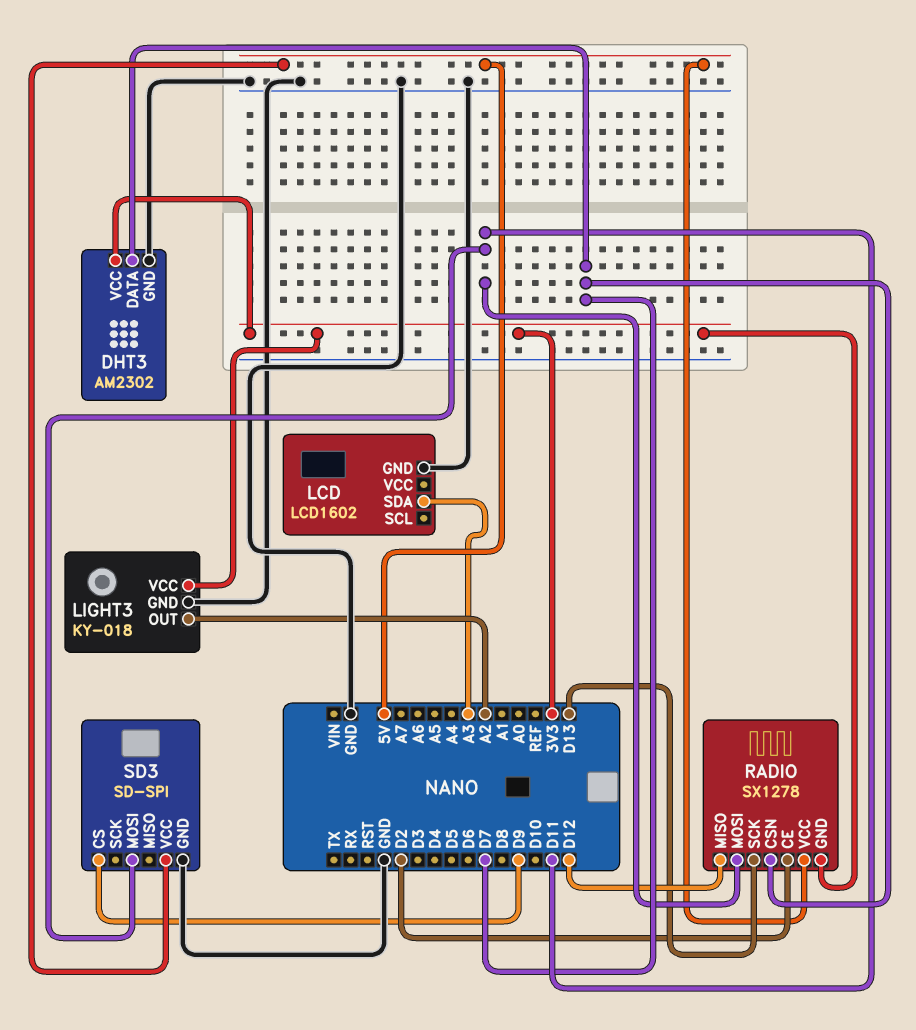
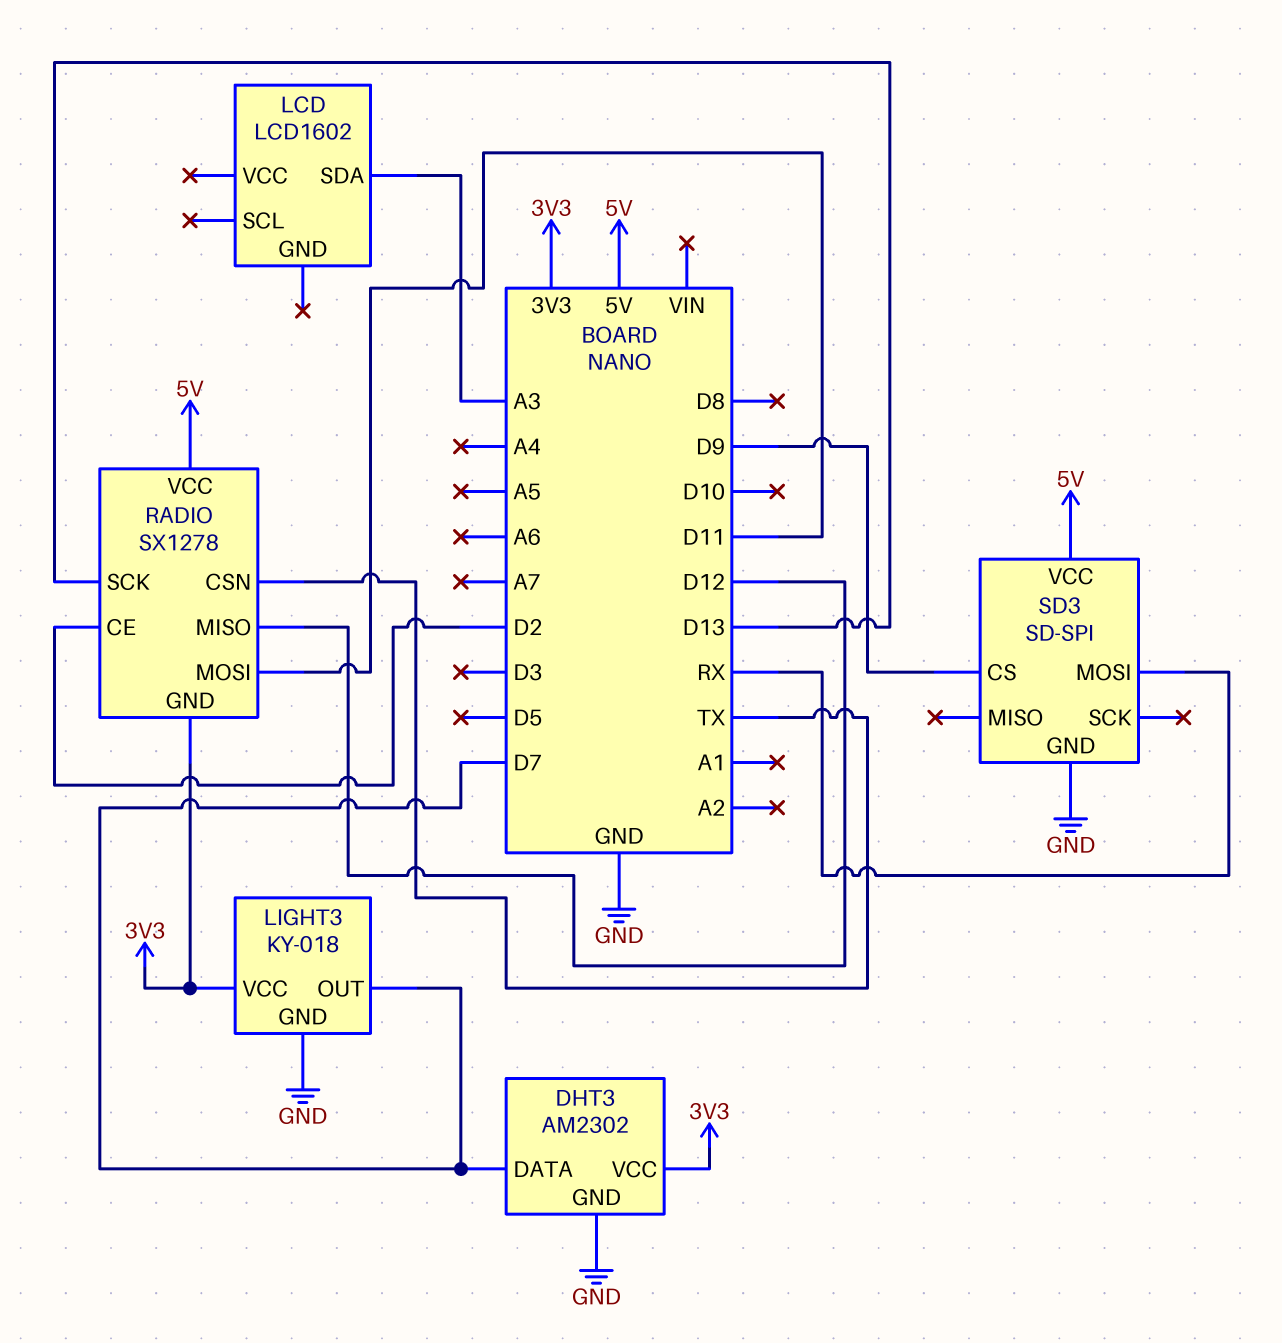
LCD pin GND: GND -> none
LIGHT3 pin OUT: A2 -> D7
RADIO pin CSN: D7 -> TX
SD3 pin MOSI: D11 -> RX

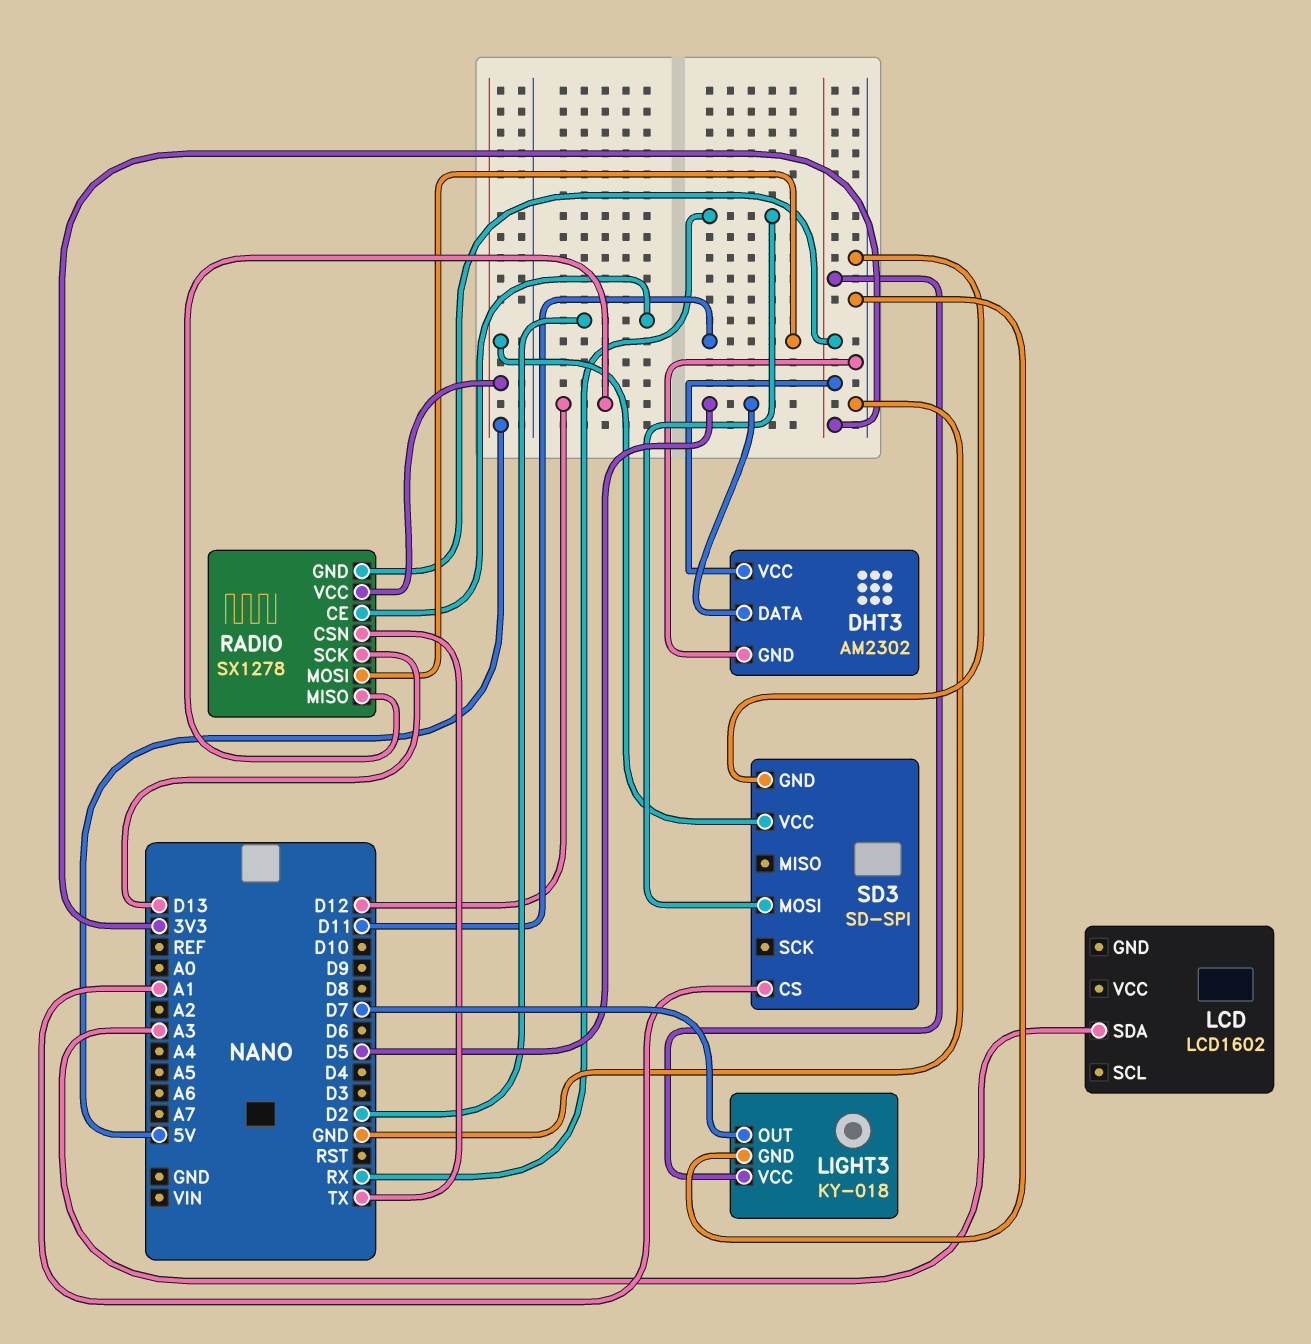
DHT3 pin DATA: D7 -> D5
SD3 pin CS: D9 -> A1

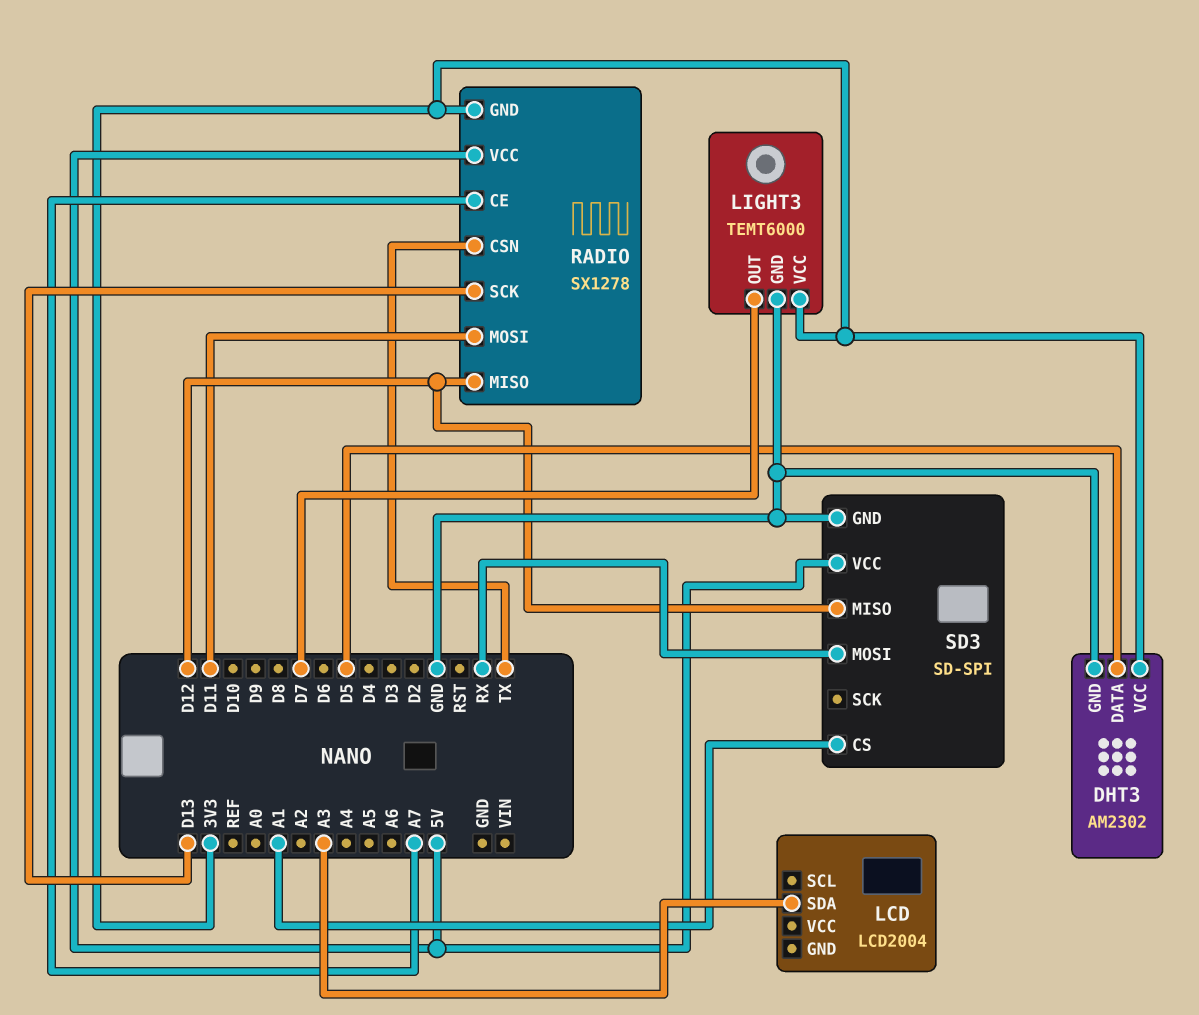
LCD: LCD1602 -> LCD2004
LIGHT3: KY-018 -> TEMT6000
RADIO pin CE: D2 -> A7
SD3 pin MISO: none -> D12

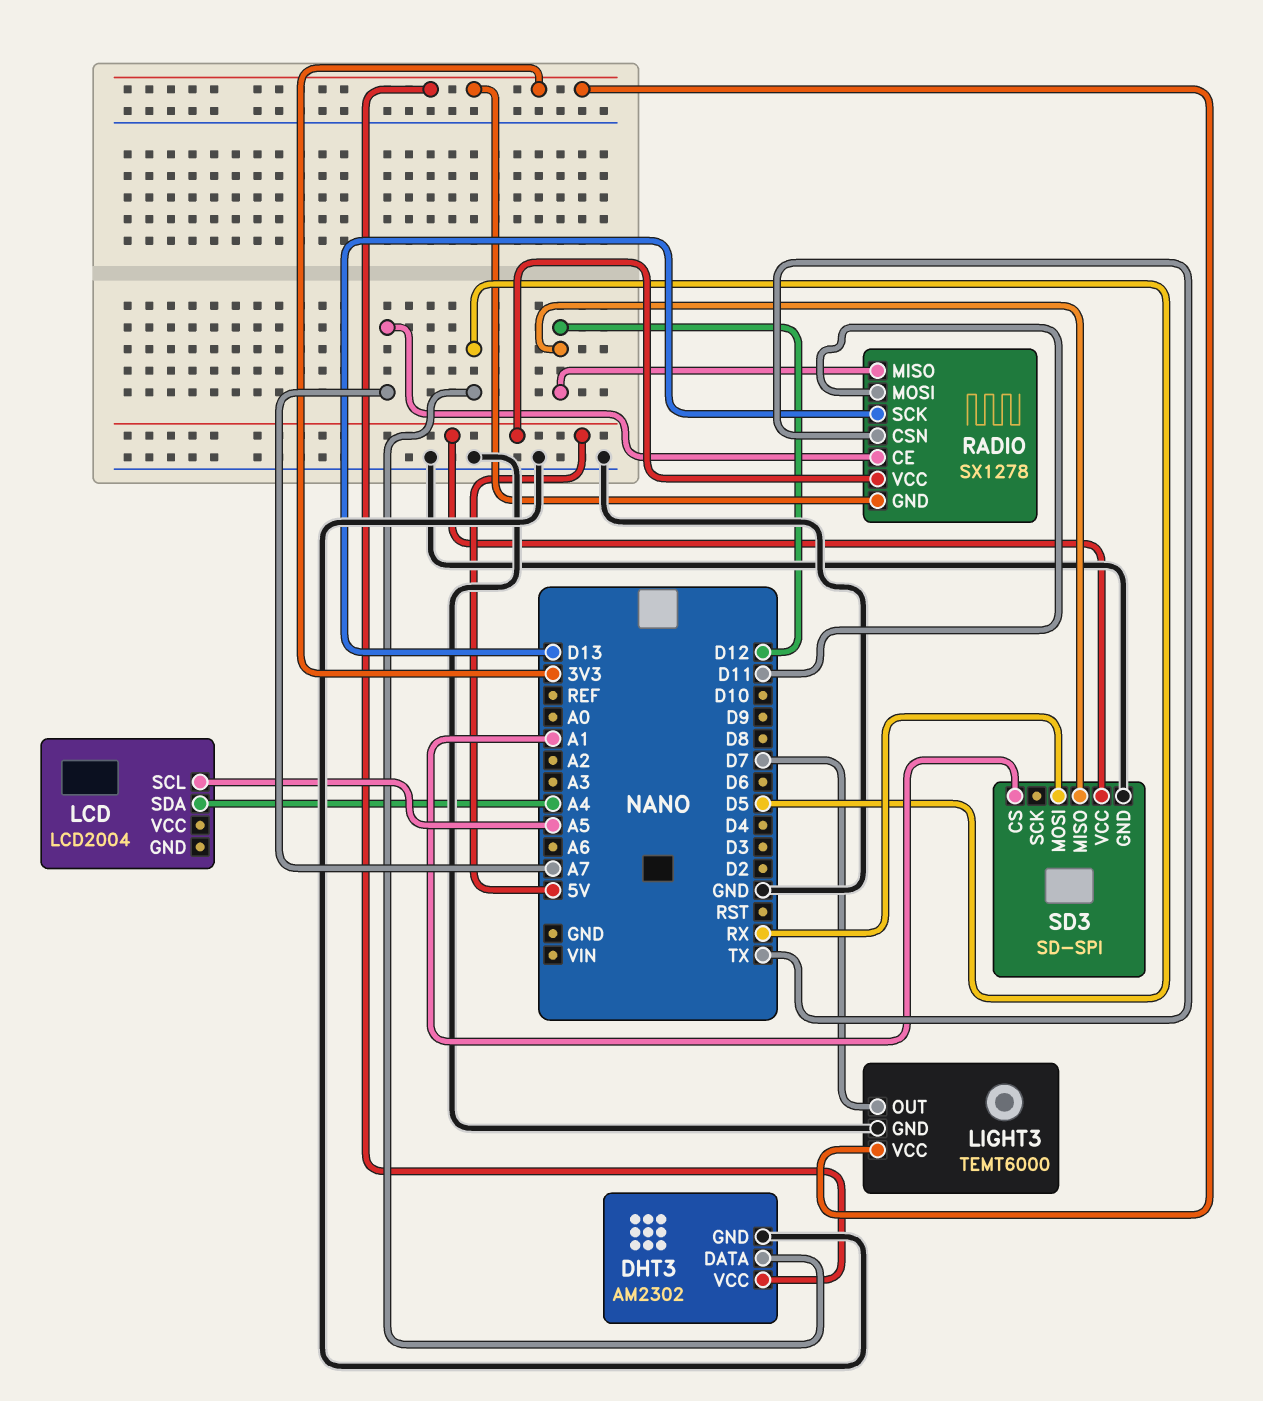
LCD pin SCL: none -> A5
LCD pin SDA: A3 -> A4

